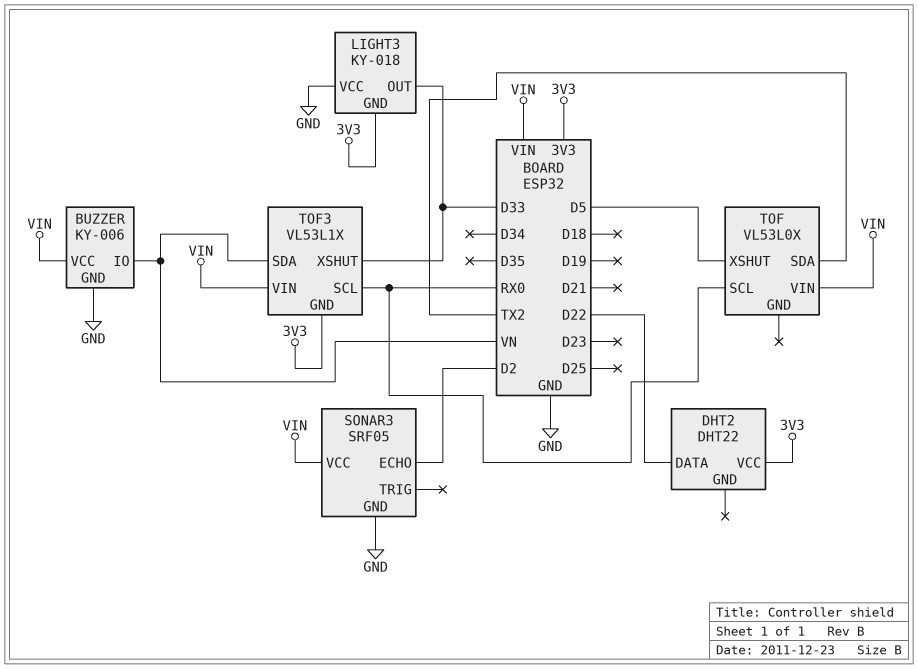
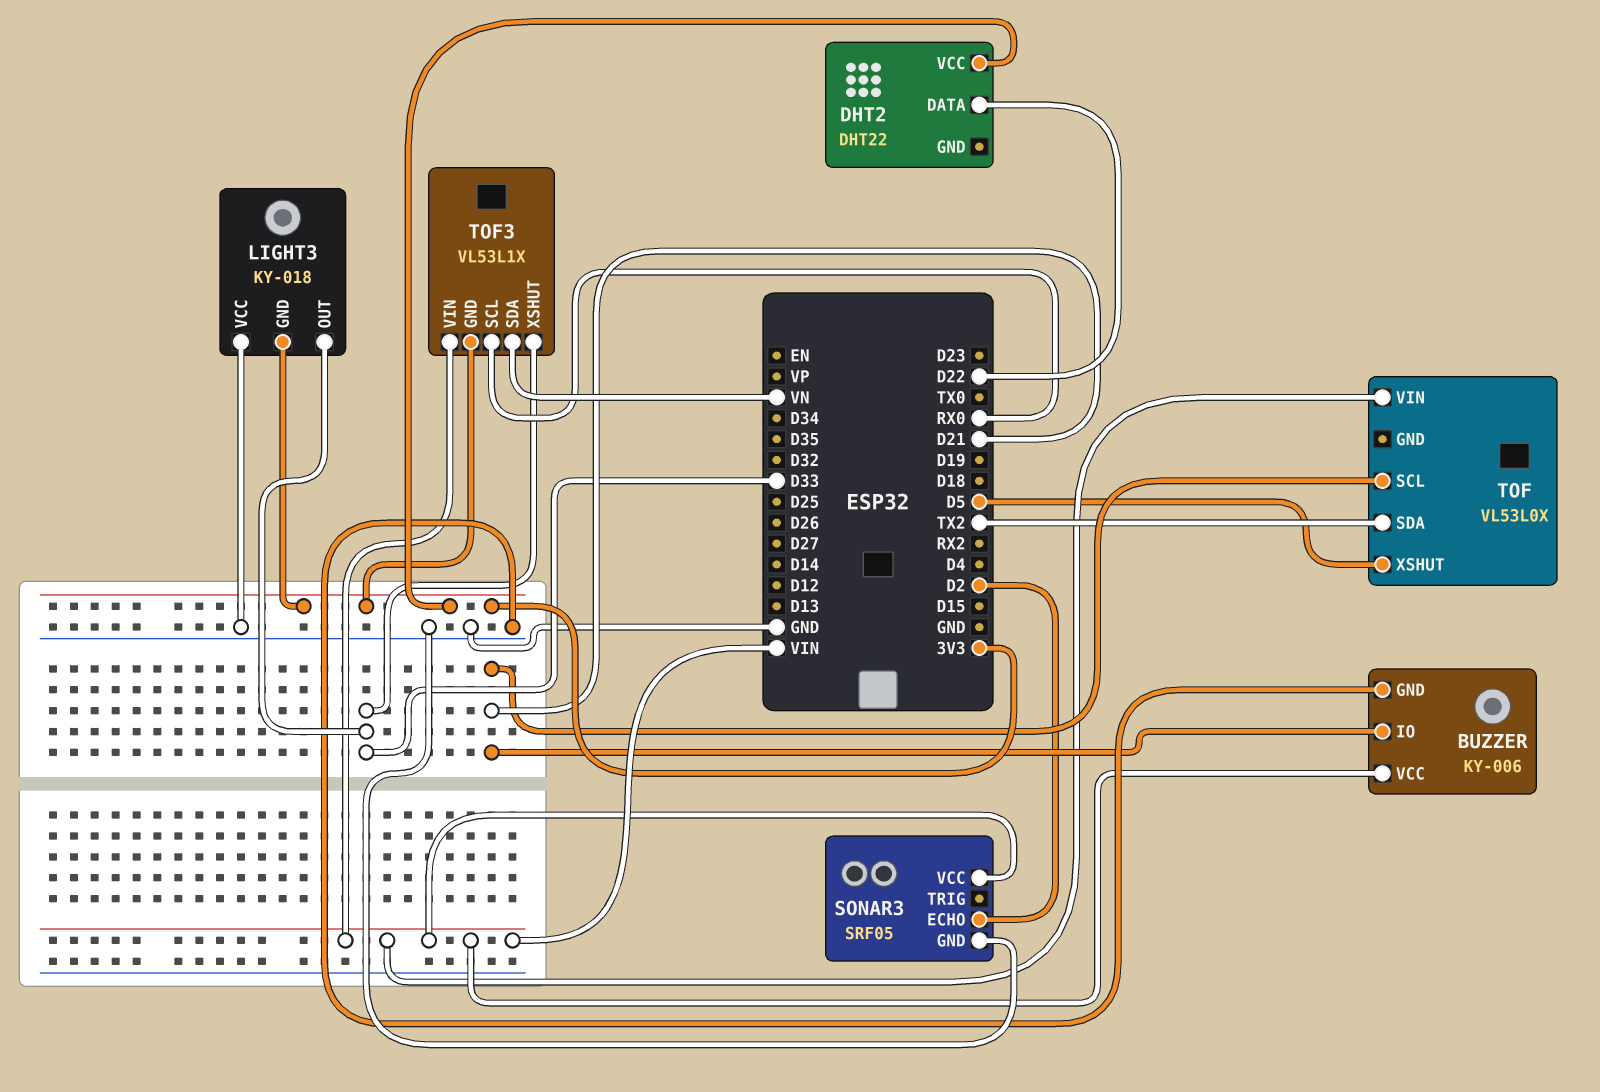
BUZZER pin IO: VN -> D21
TOF pin SCL: RX0 -> D21

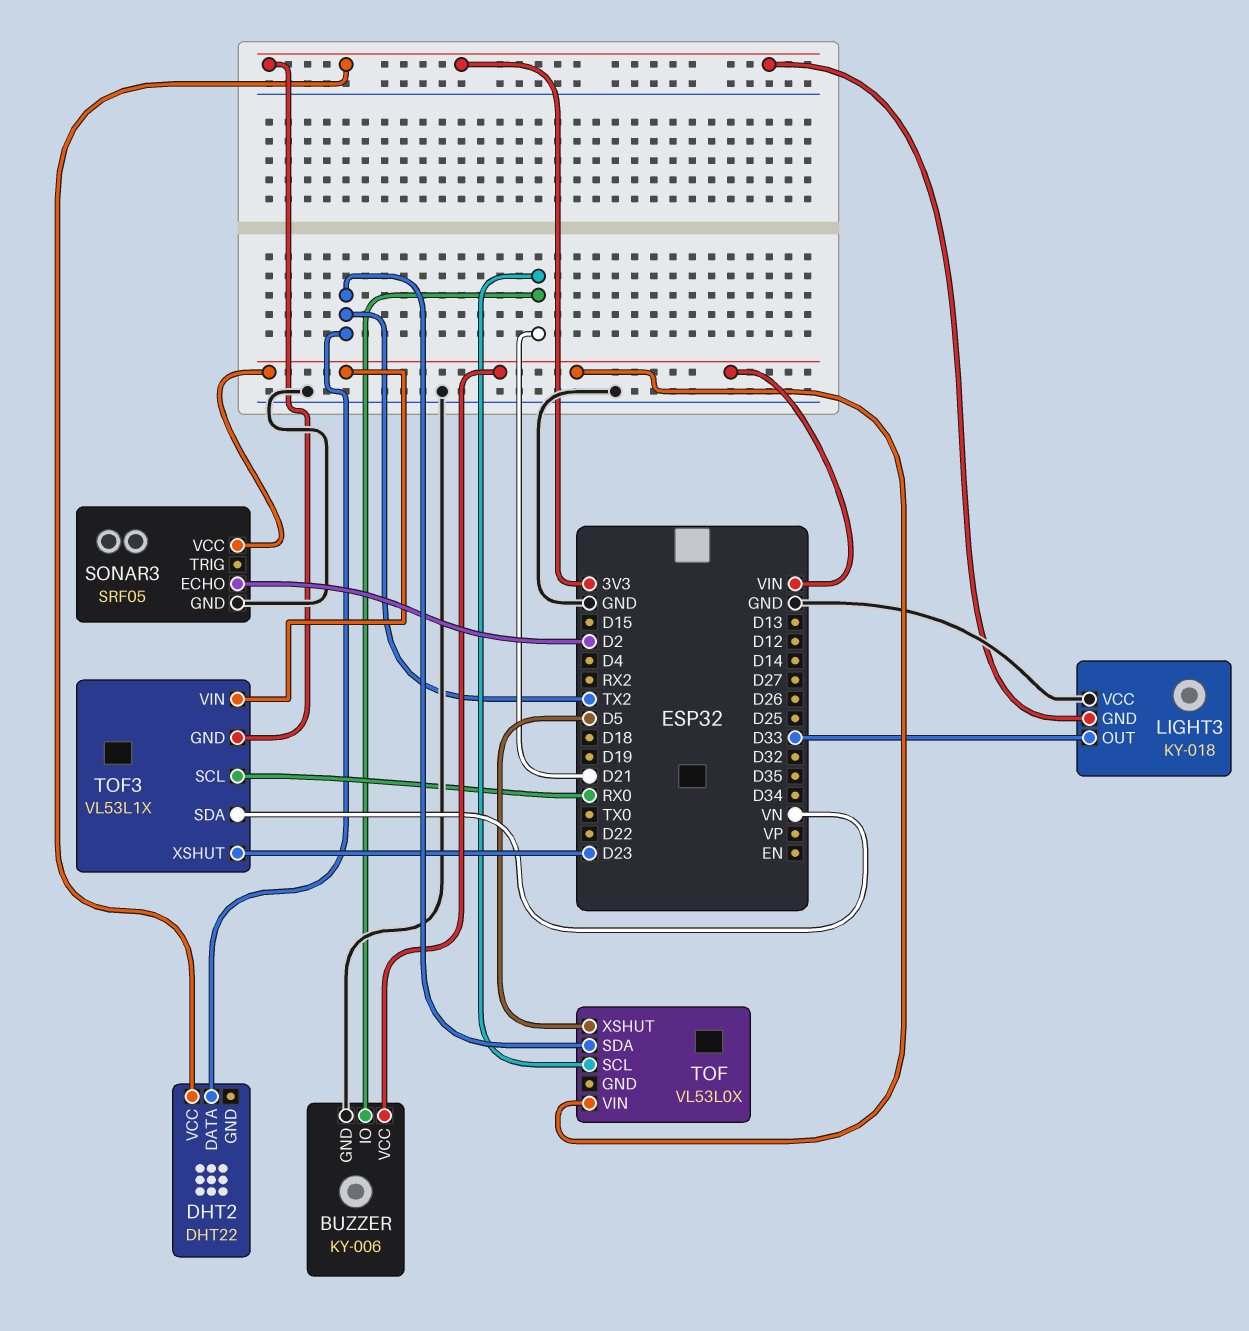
DHT2 pin DATA: D22 -> TX2
TOF3 pin XSHUT: D33 -> D23

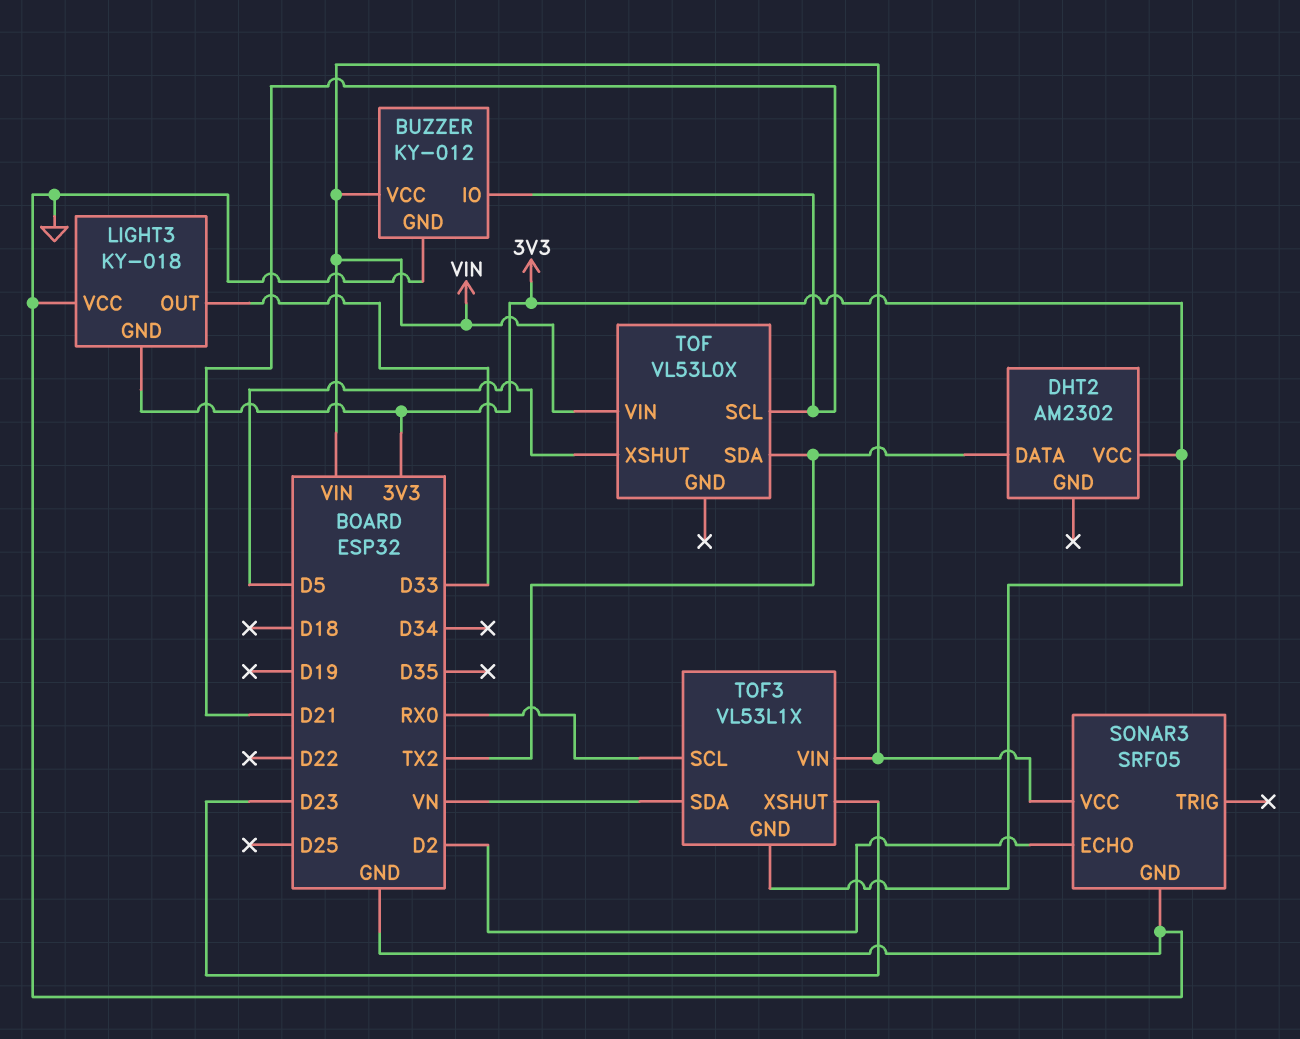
BUZZER: KY-006 -> KY-012
DHT2: DHT22 -> AM2302

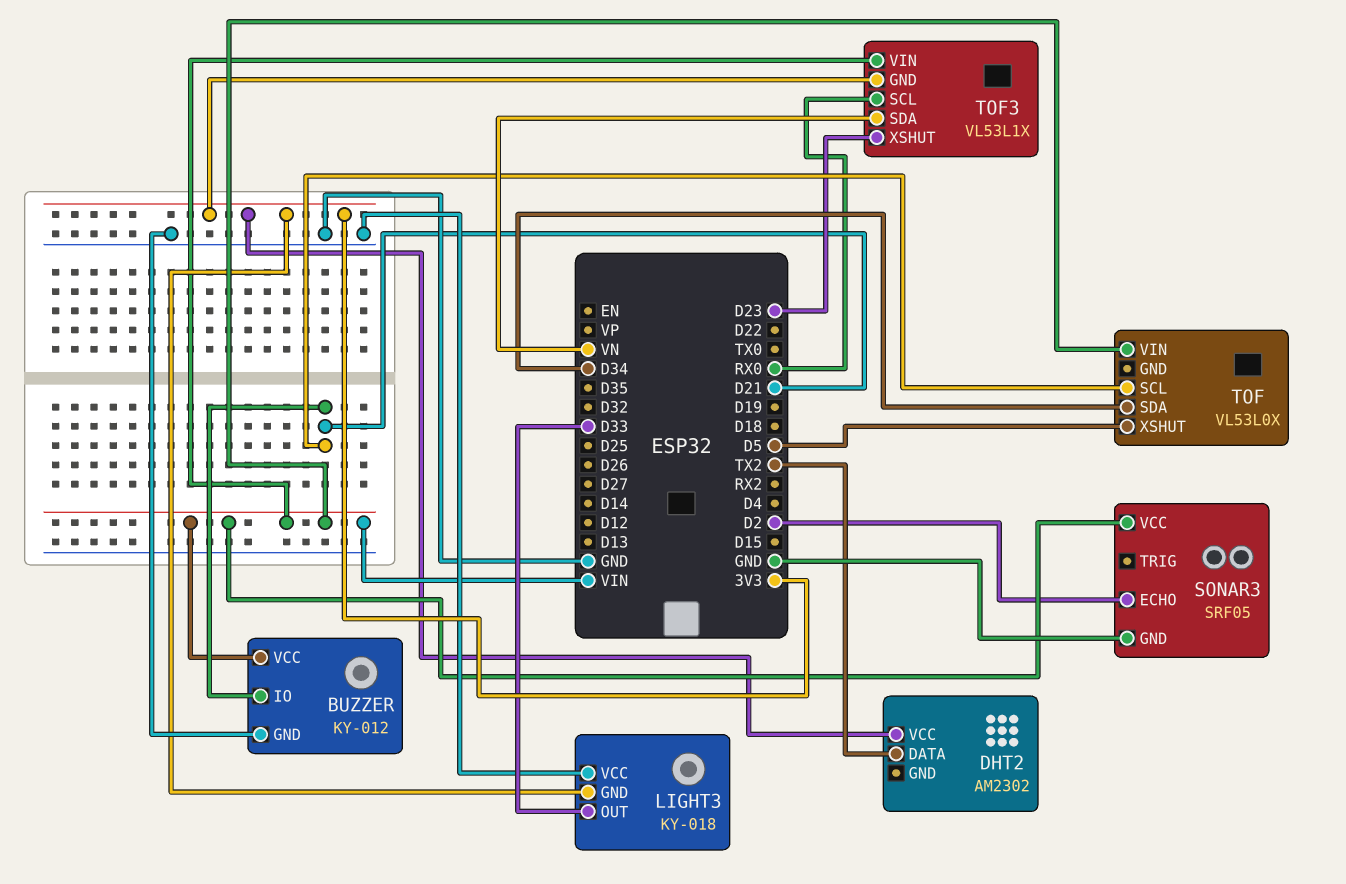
TOF pin SDA: TX2 -> D34

